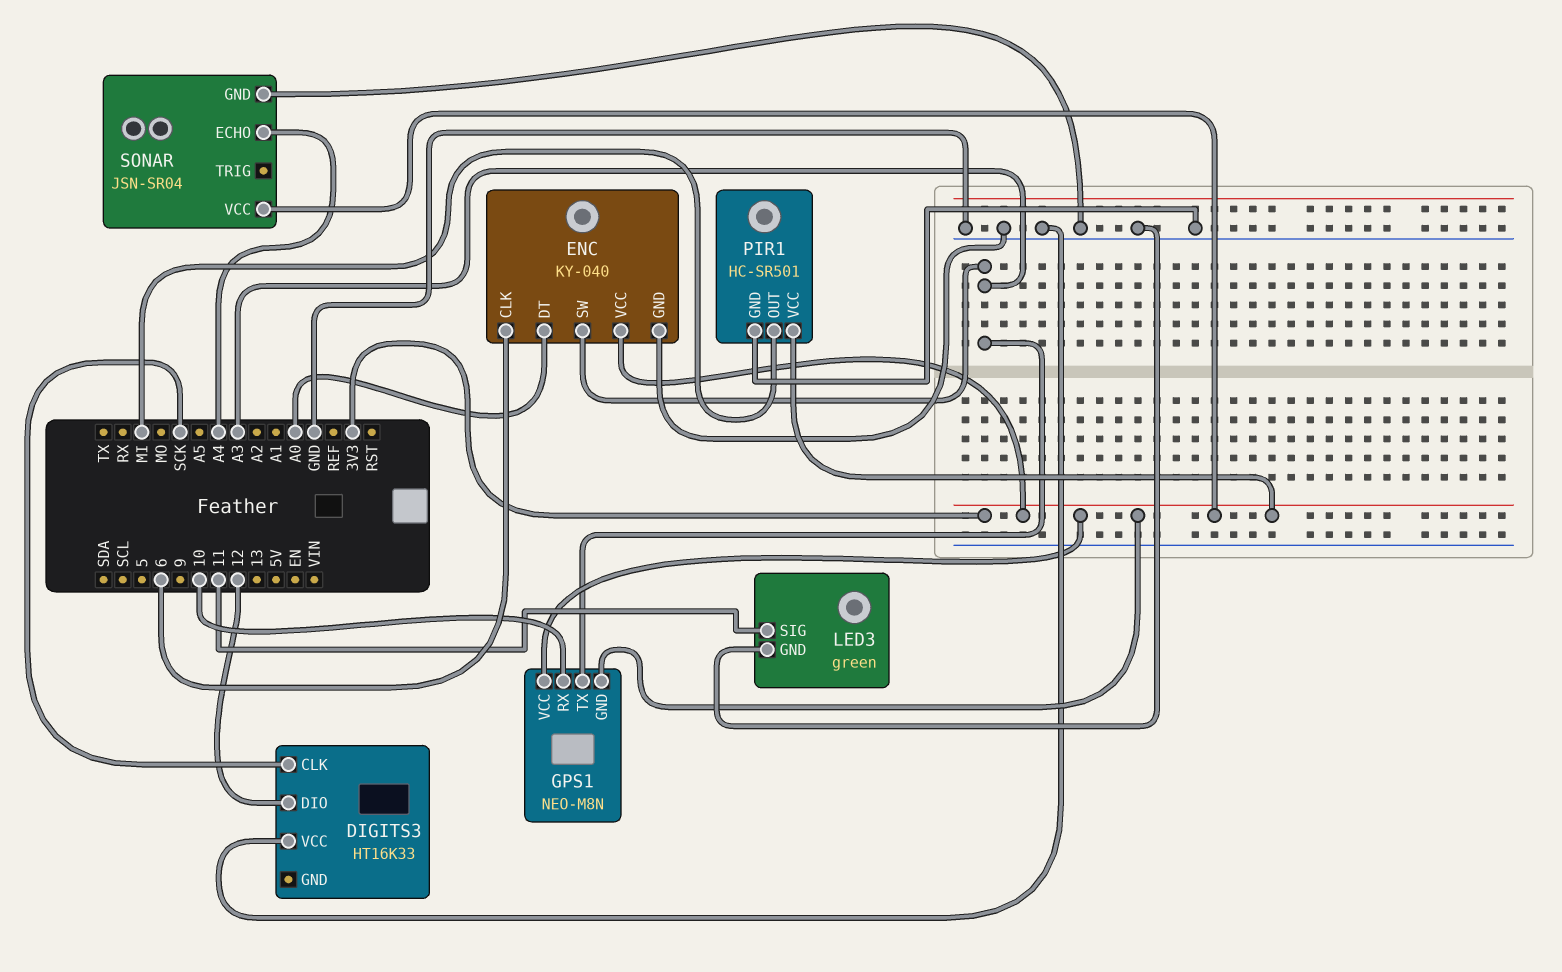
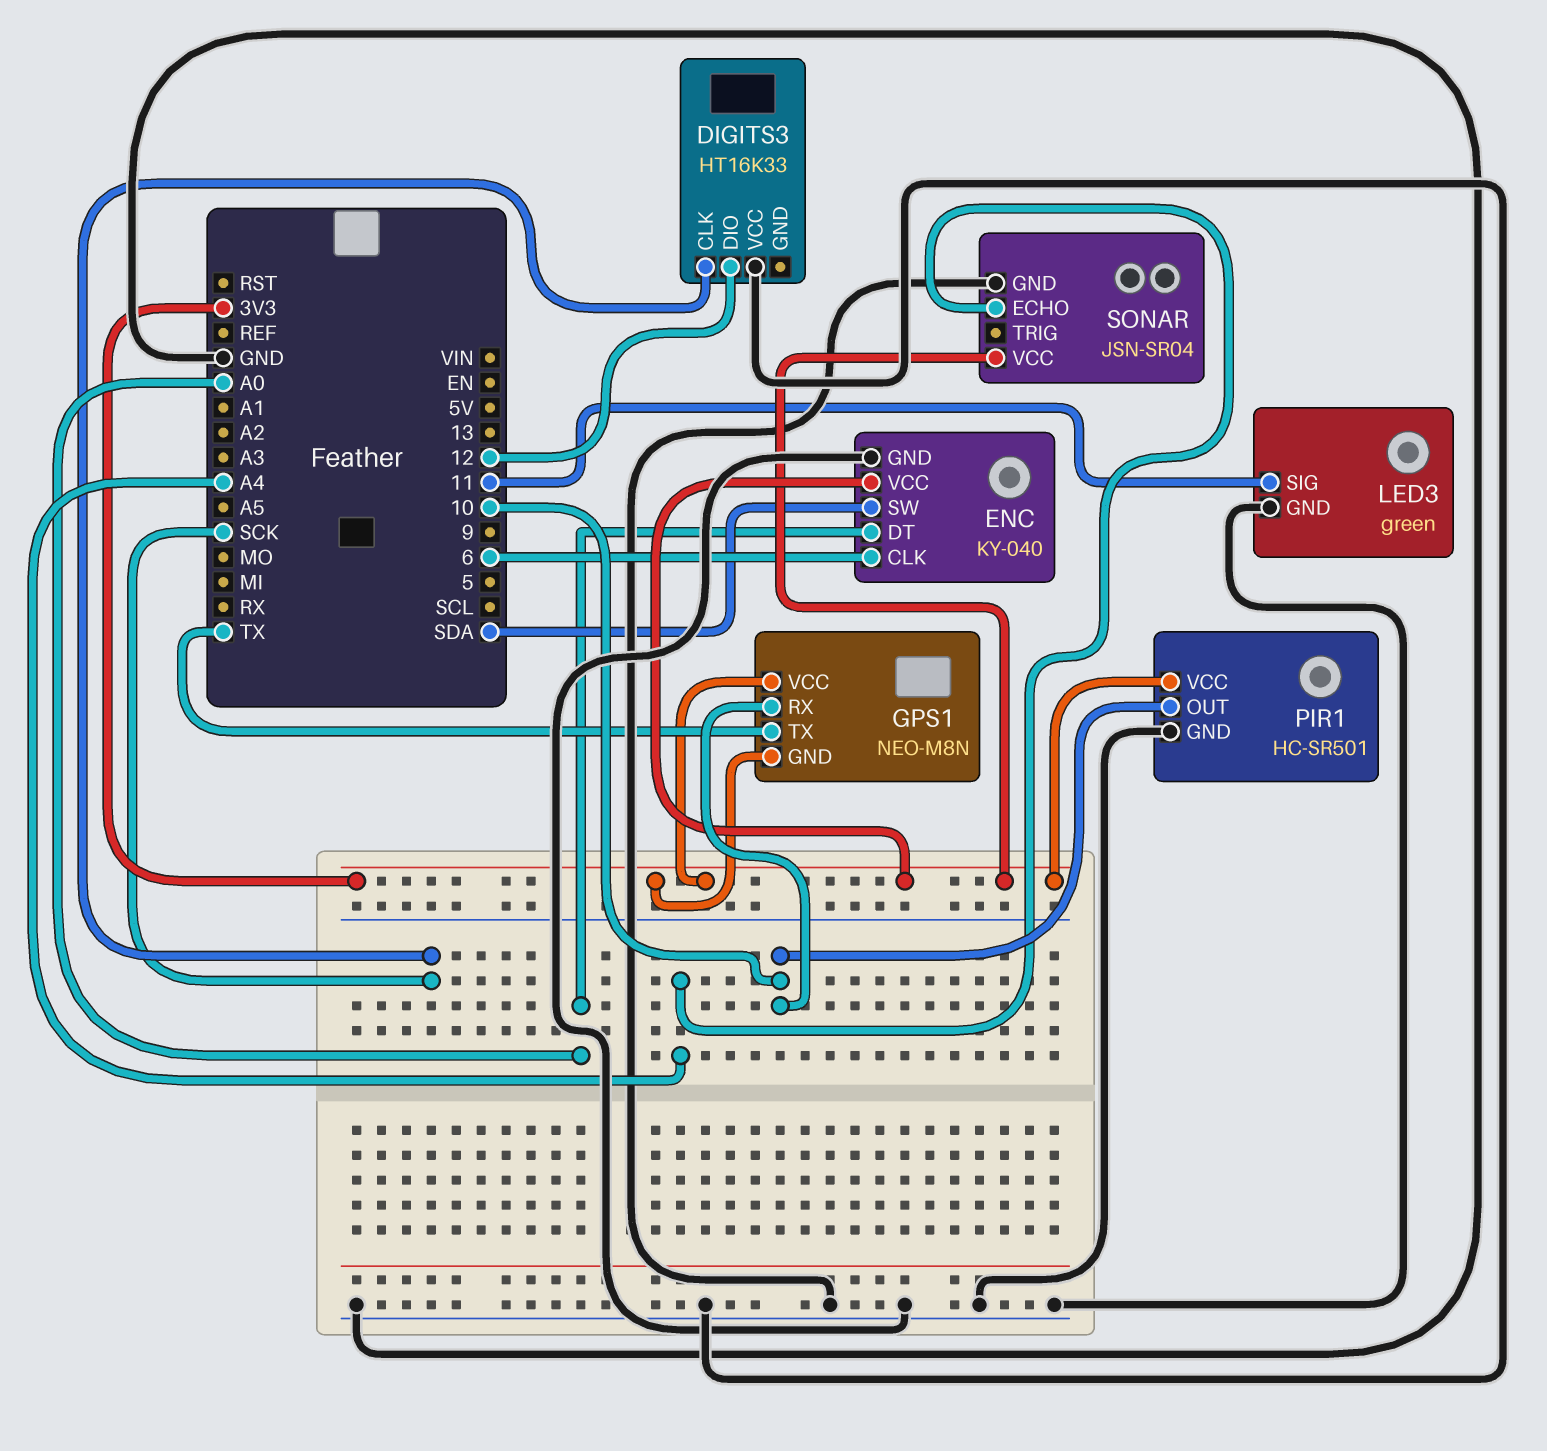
ENC pin SW: A3 -> SDA
GPS1 pin TX: A3 -> TX
PIR1 pin OUT: MI -> 10

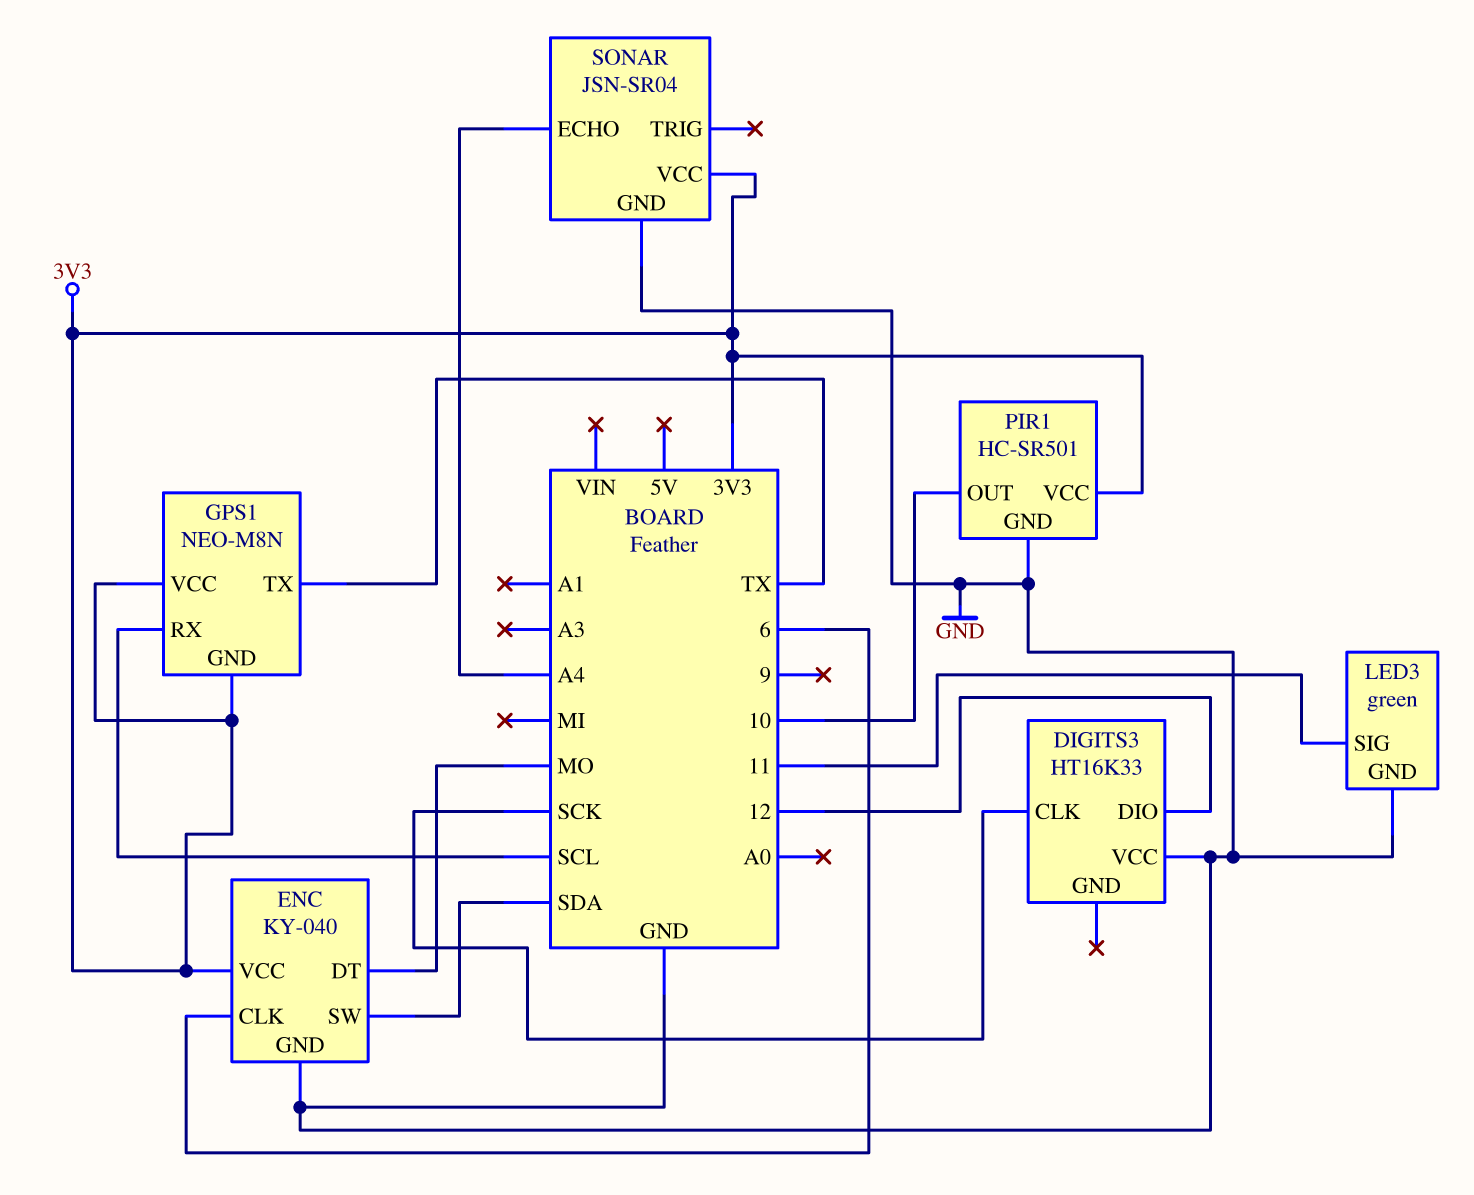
ENC pin DT: A0 -> MO
GPS1 pin RX: 10 -> SCL

